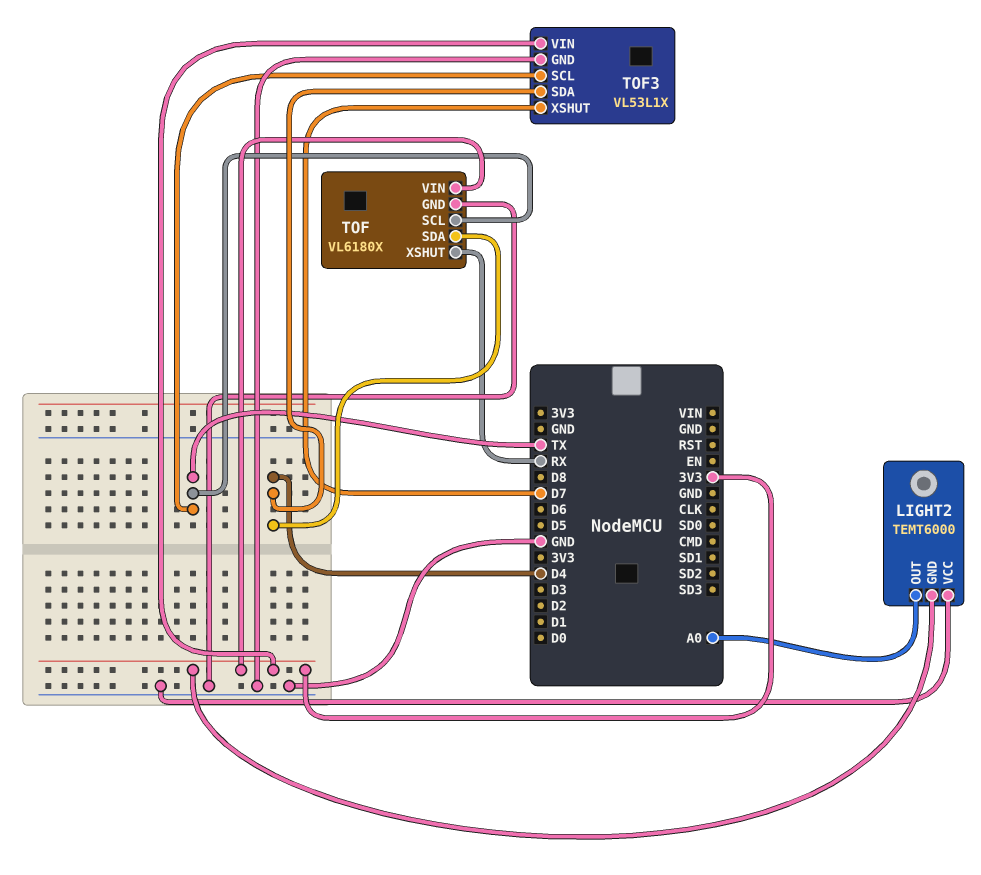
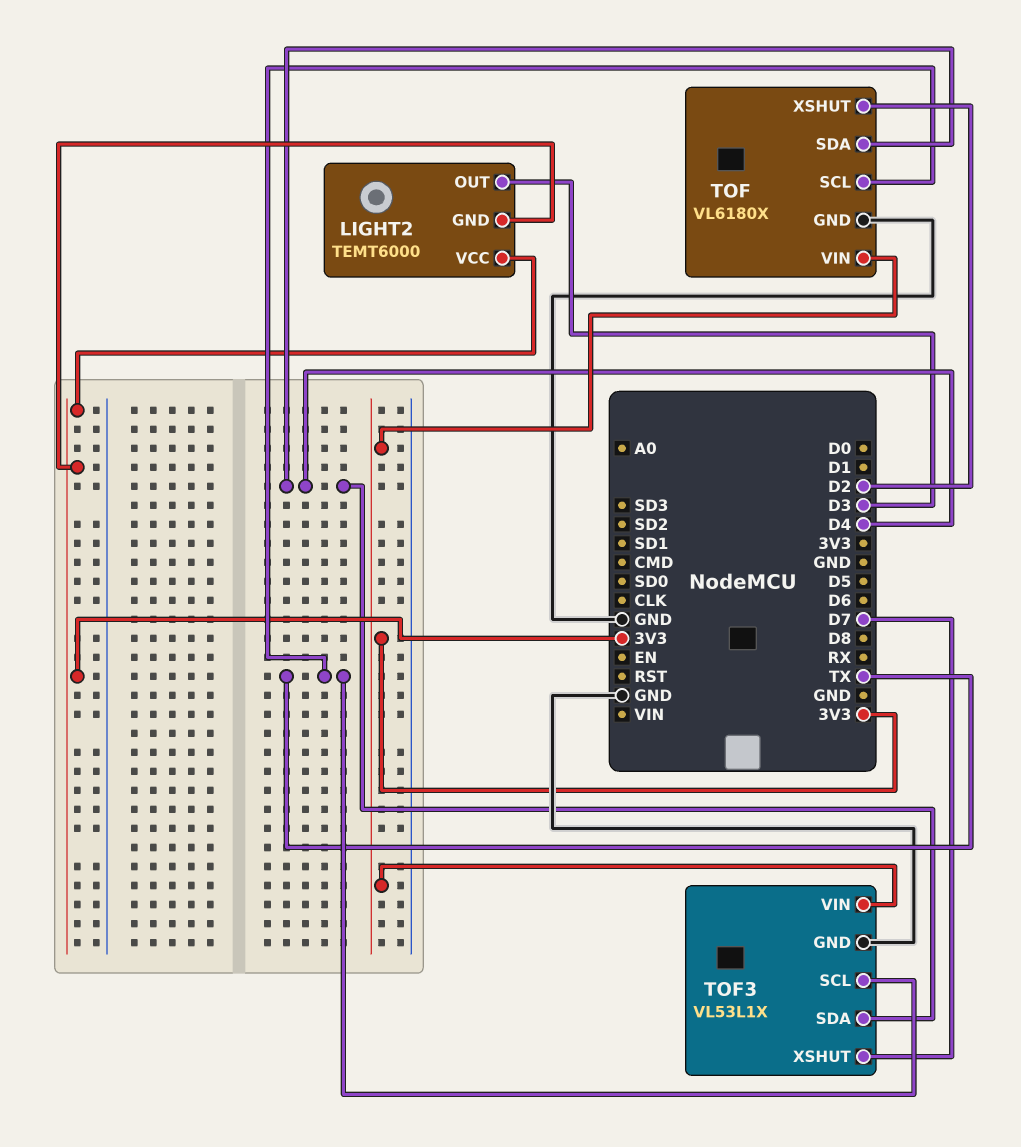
LIGHT2 pin OUT: A0 -> D3
LIGHT2 pin VCC: GND -> 3V3
TOF pin XSHUT: RX -> D2

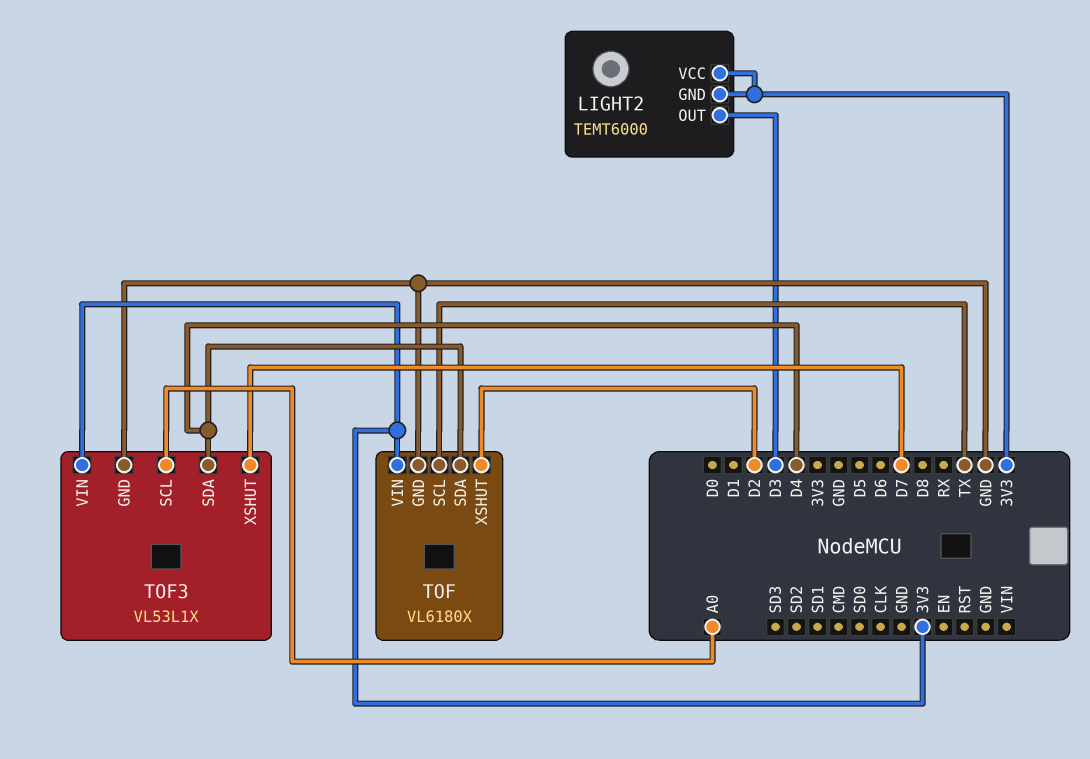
TOF3 pin SCL: TX -> A0

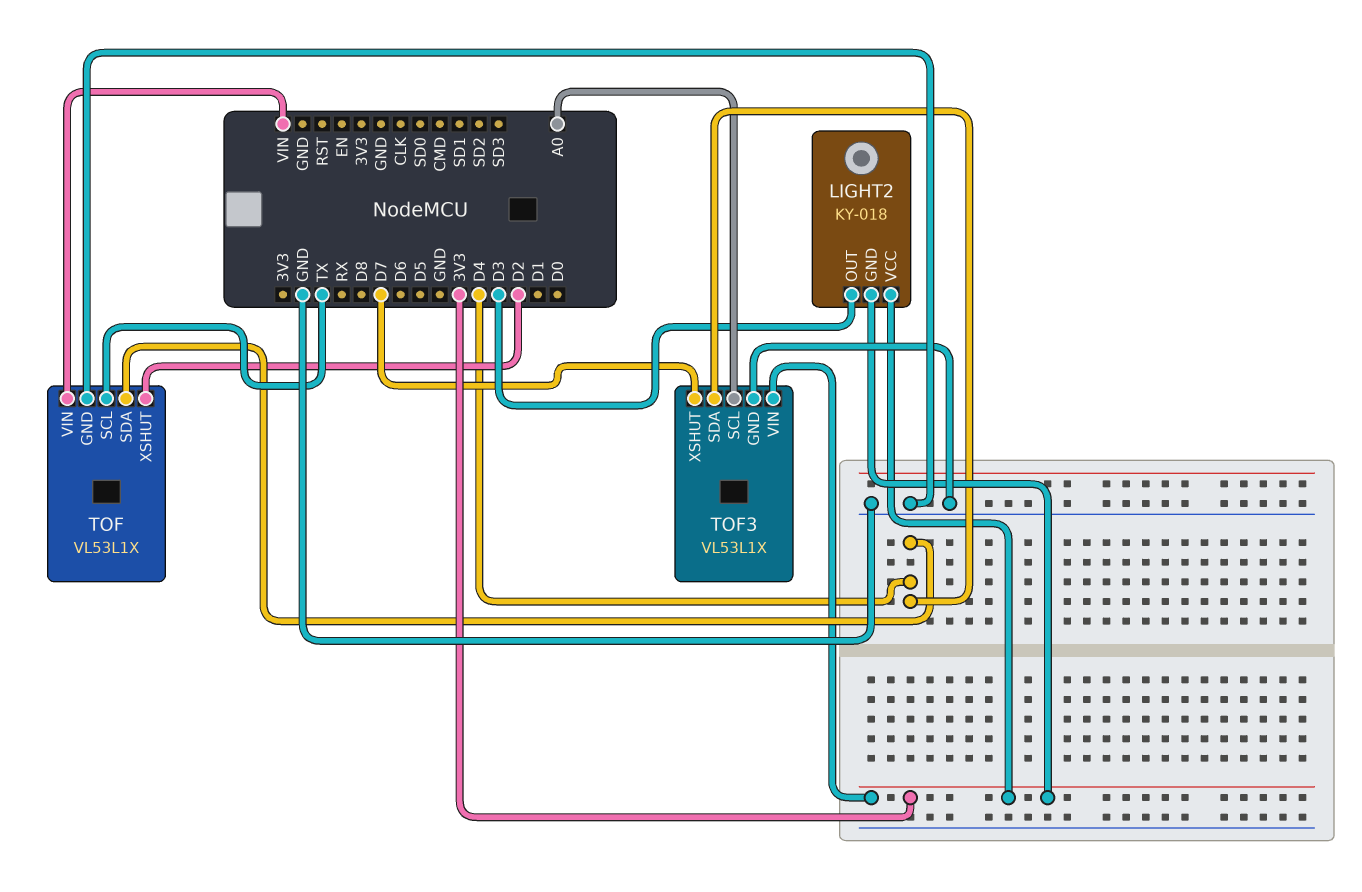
LIGHT2: TEMT6000 -> KY-018
TOF: VL6180X -> VL53L1X
TOF pin VIN: 3V3 -> VIN

